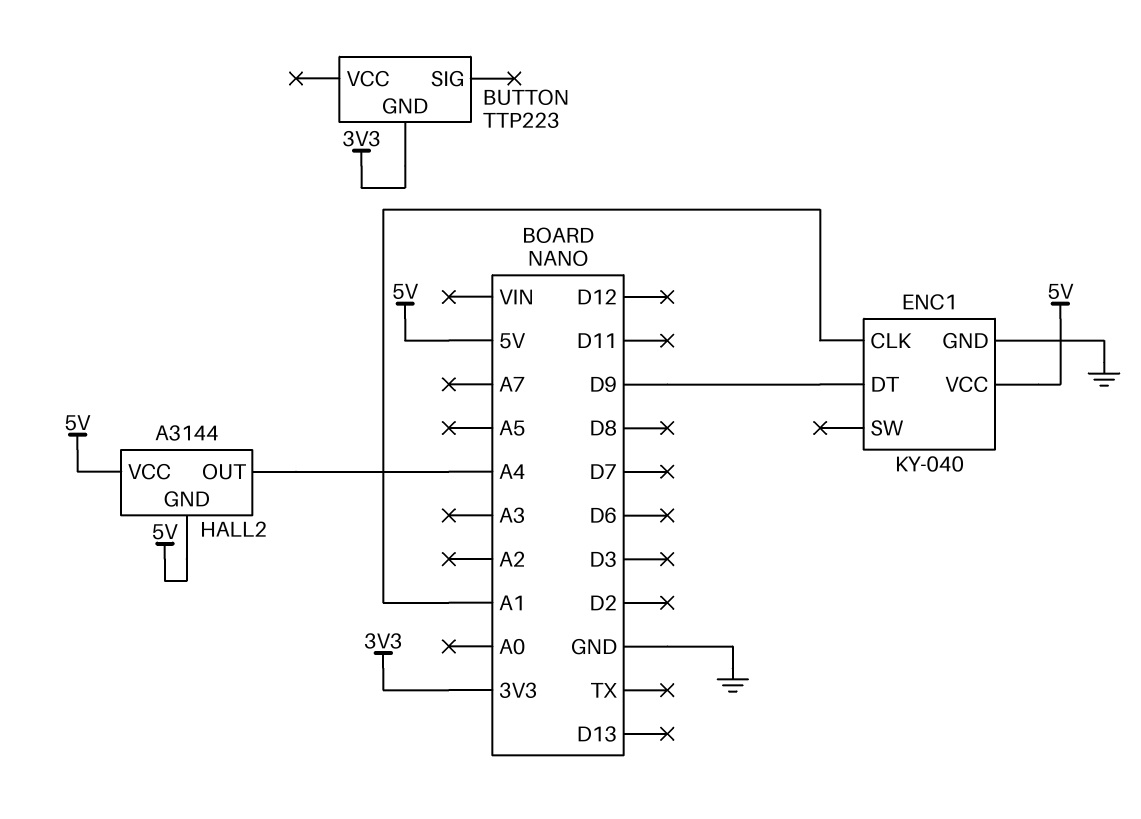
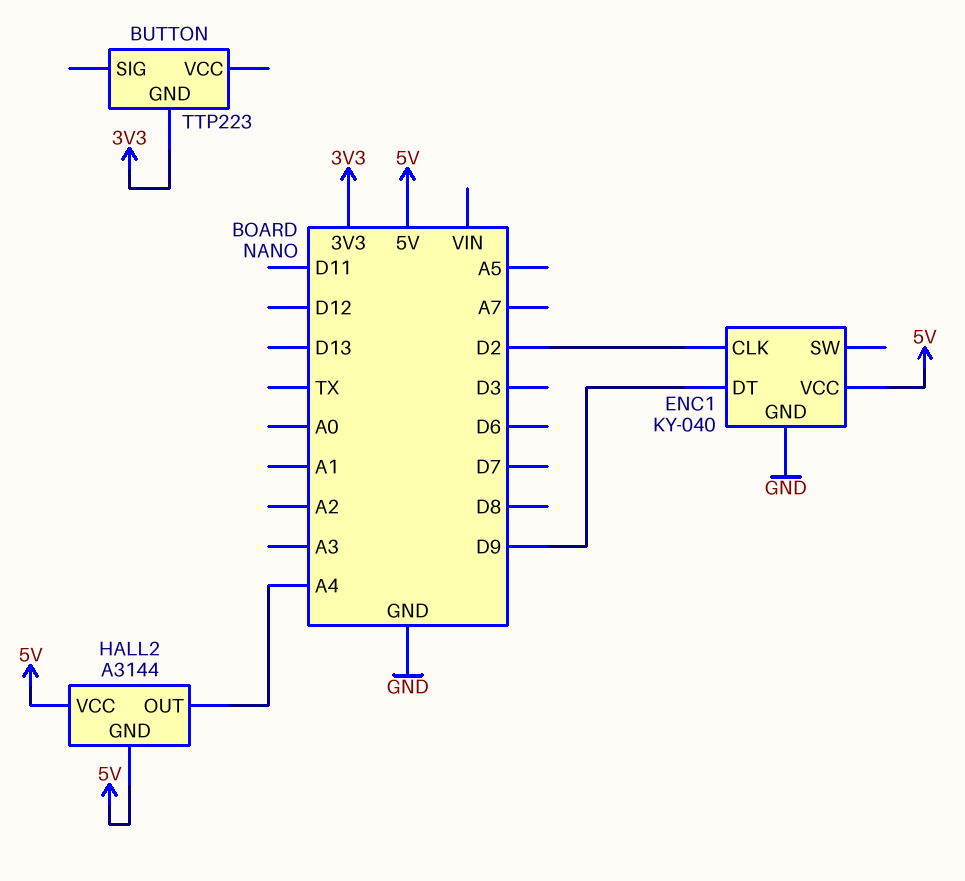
ENC1 pin CLK: A1 -> D2

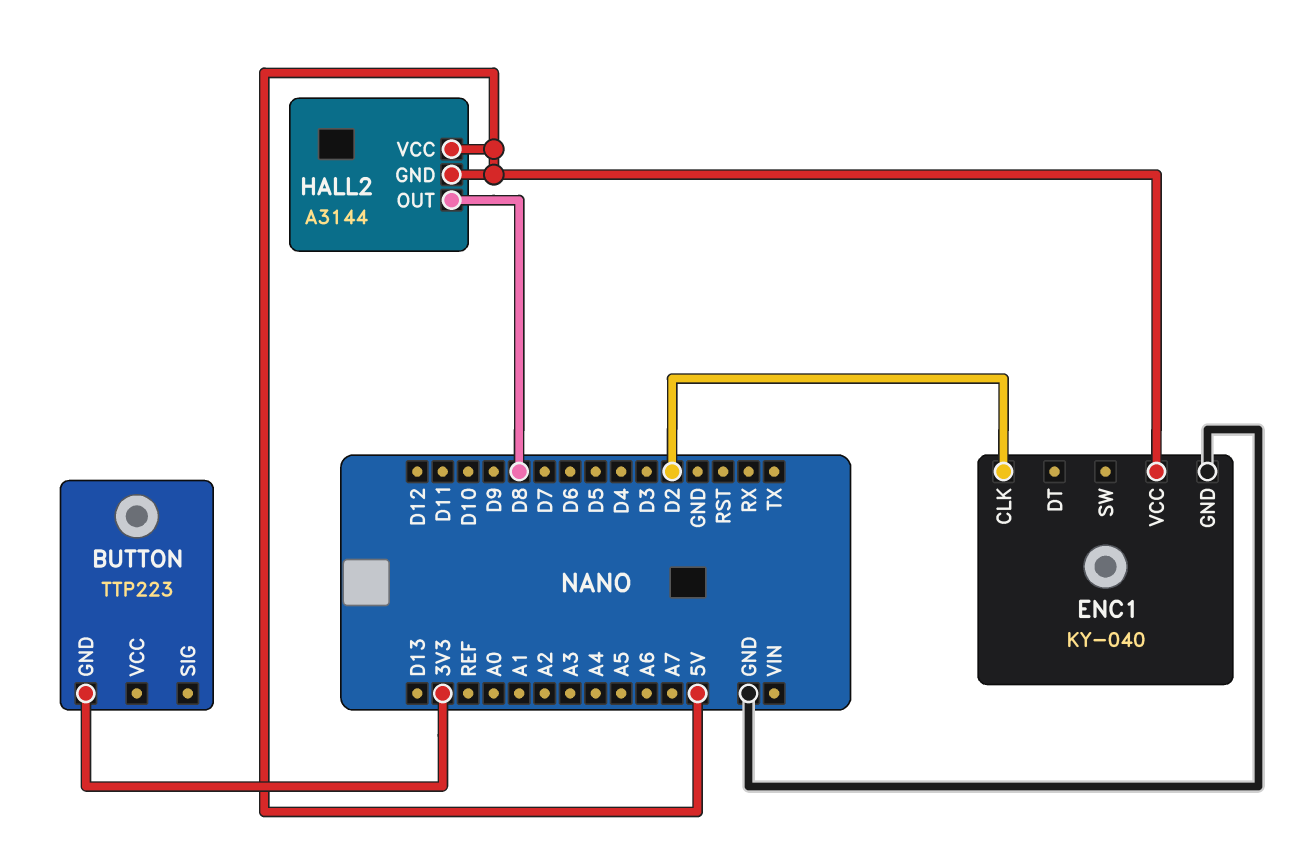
ENC1 pin DT: D9 -> none
HALL2 pin OUT: A4 -> D8

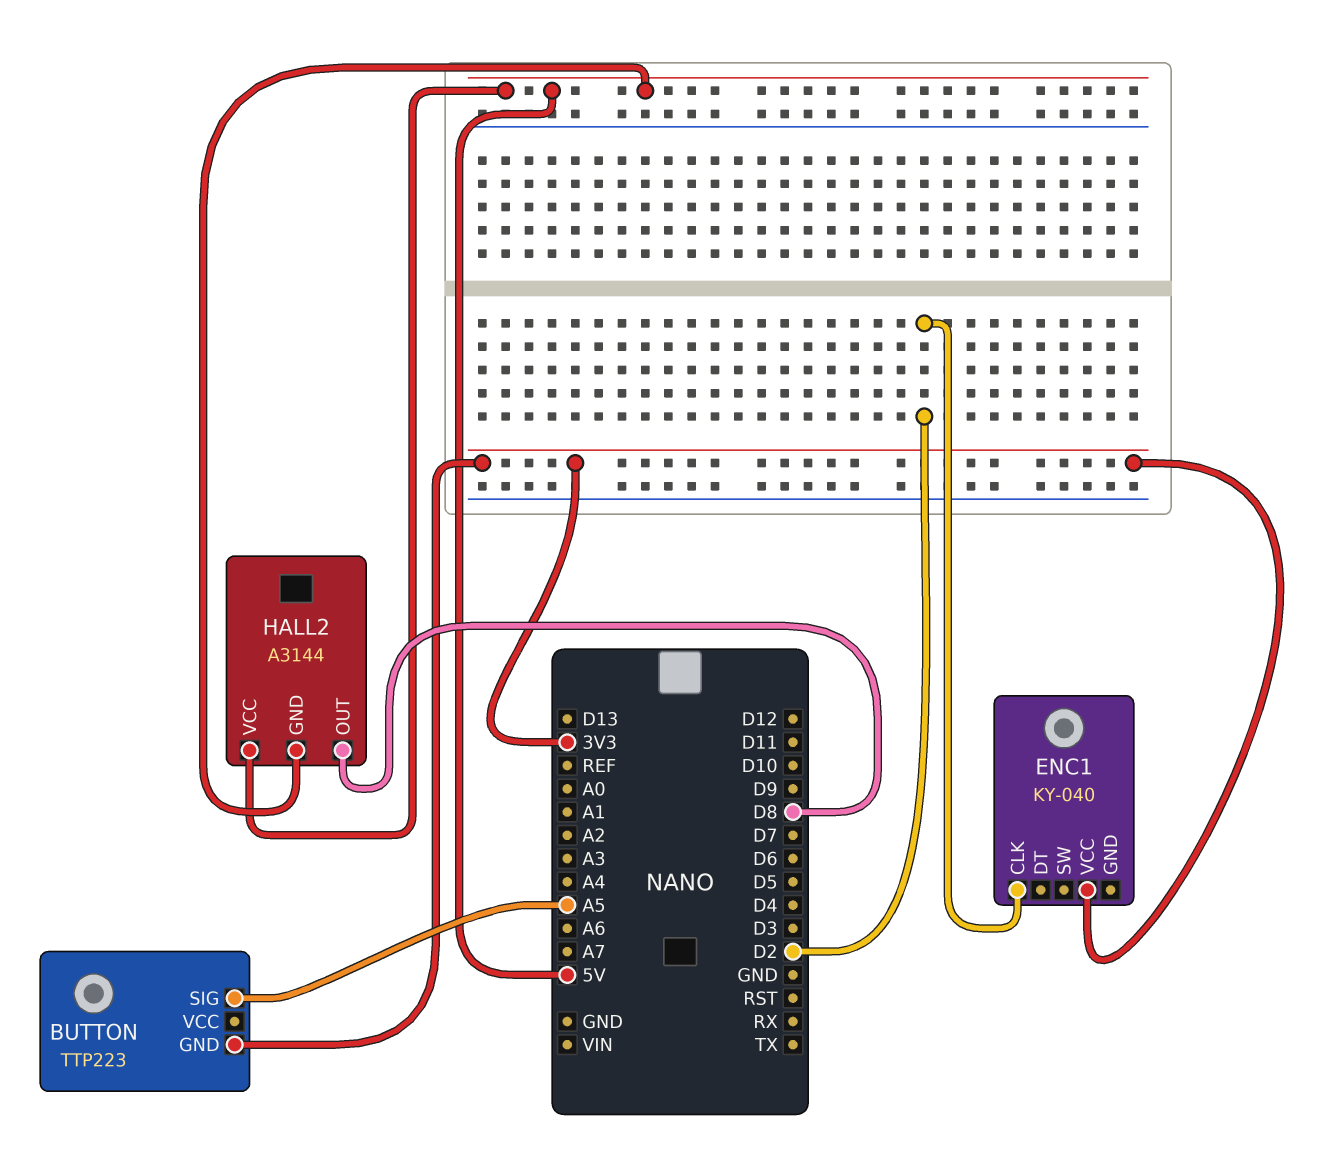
BUTTON pin SIG: none -> A5
ENC1 pin GND: GND -> none
ENC1 pin VCC: 5V -> 3V3

